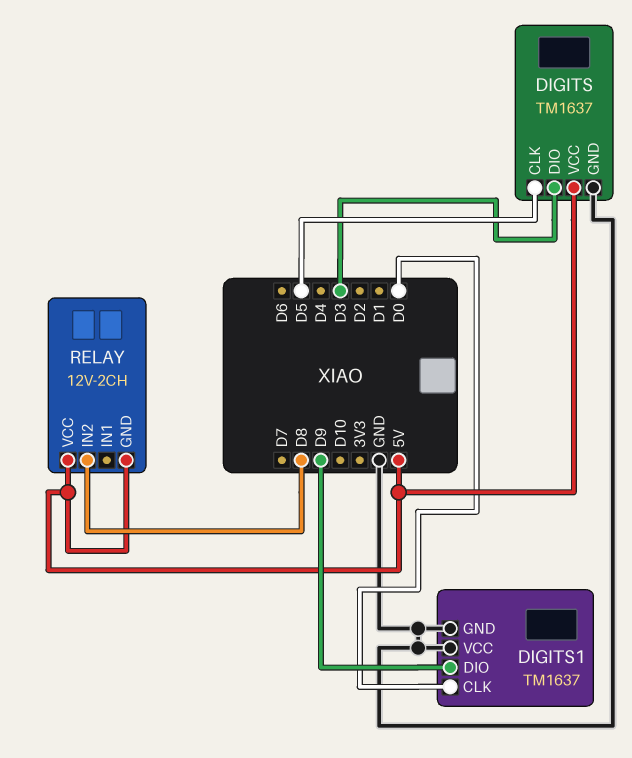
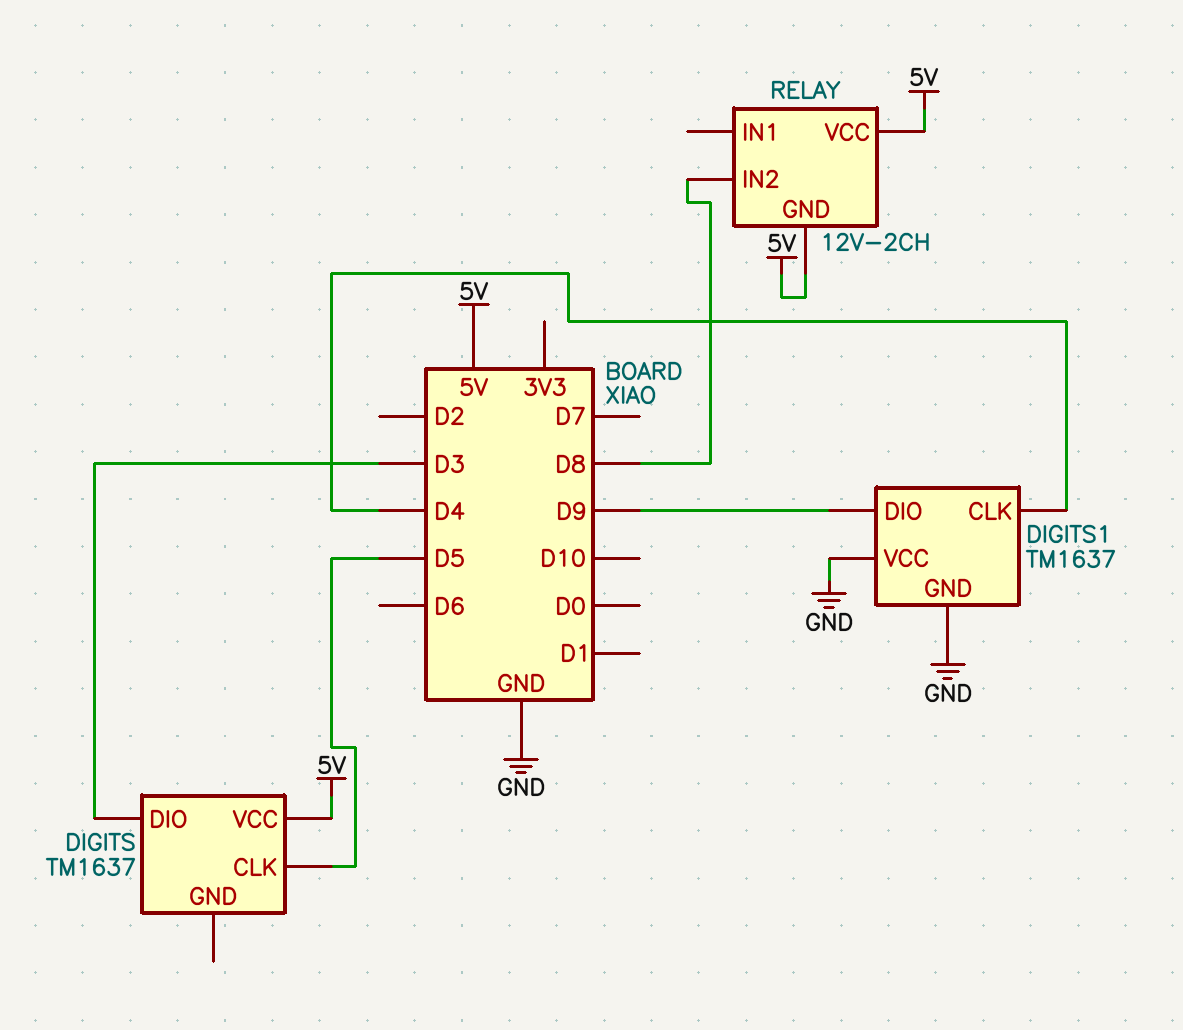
DIGITS pin GND: GND -> none
DIGITS1 pin CLK: D0 -> D4

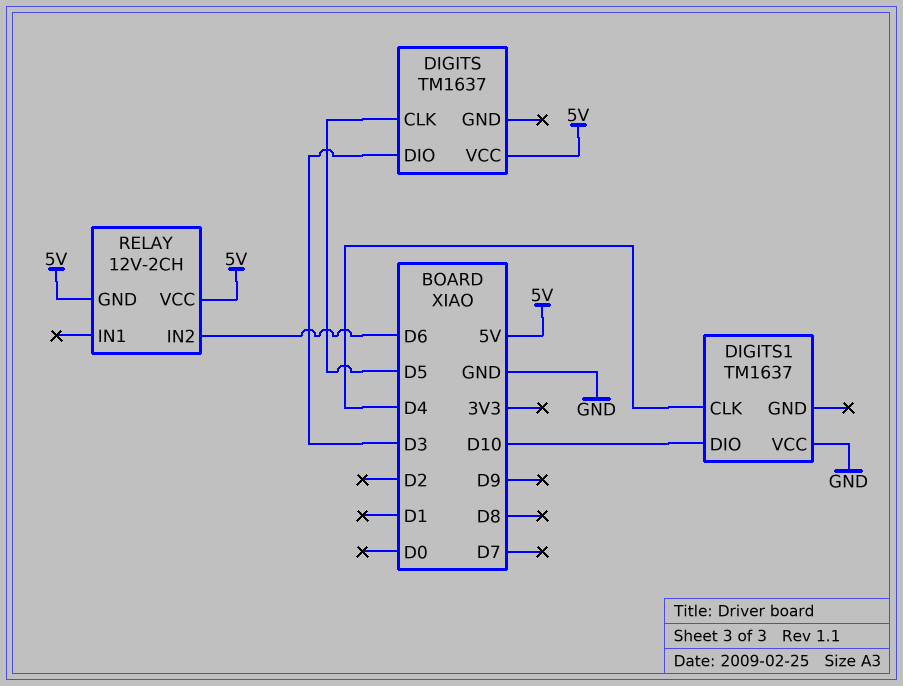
DIGITS1 pin DIO: D9 -> D10
DIGITS1 pin GND: GND -> none
RELAY pin IN2: D8 -> D6

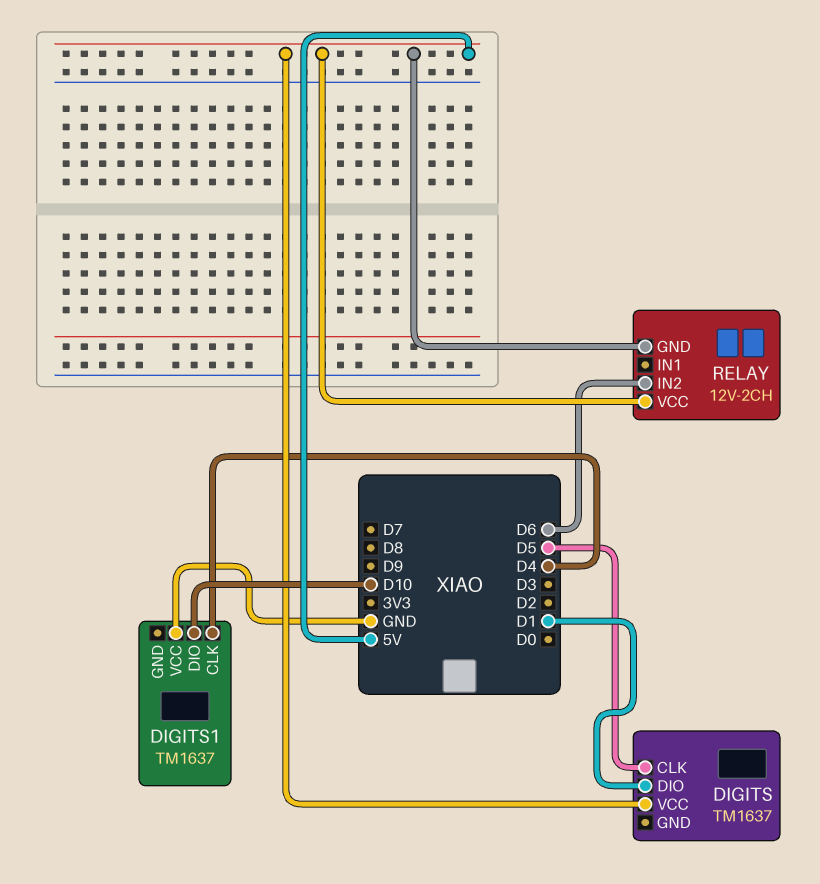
DIGITS pin DIO: D3 -> D1

